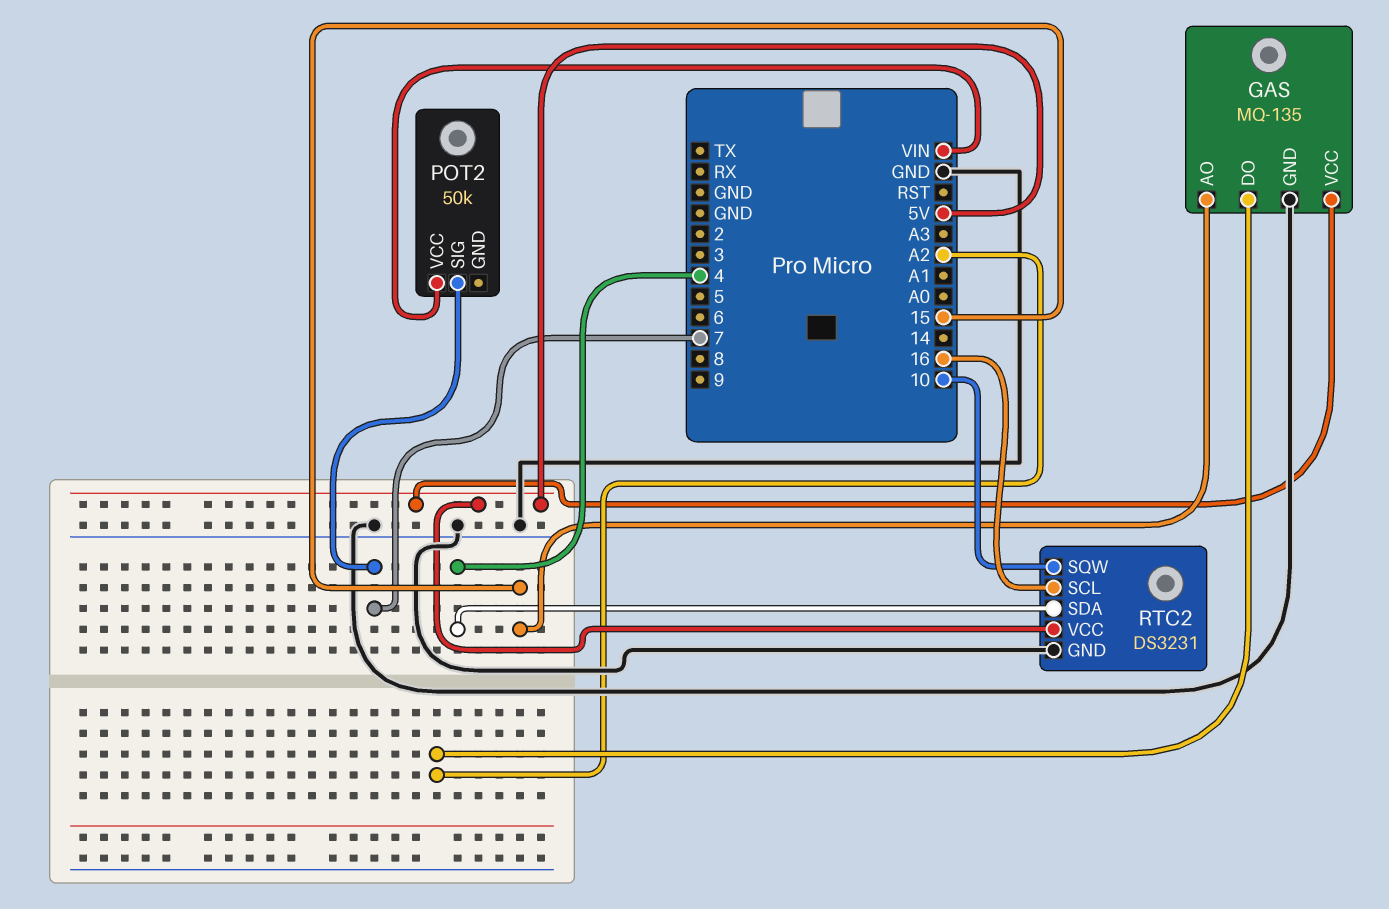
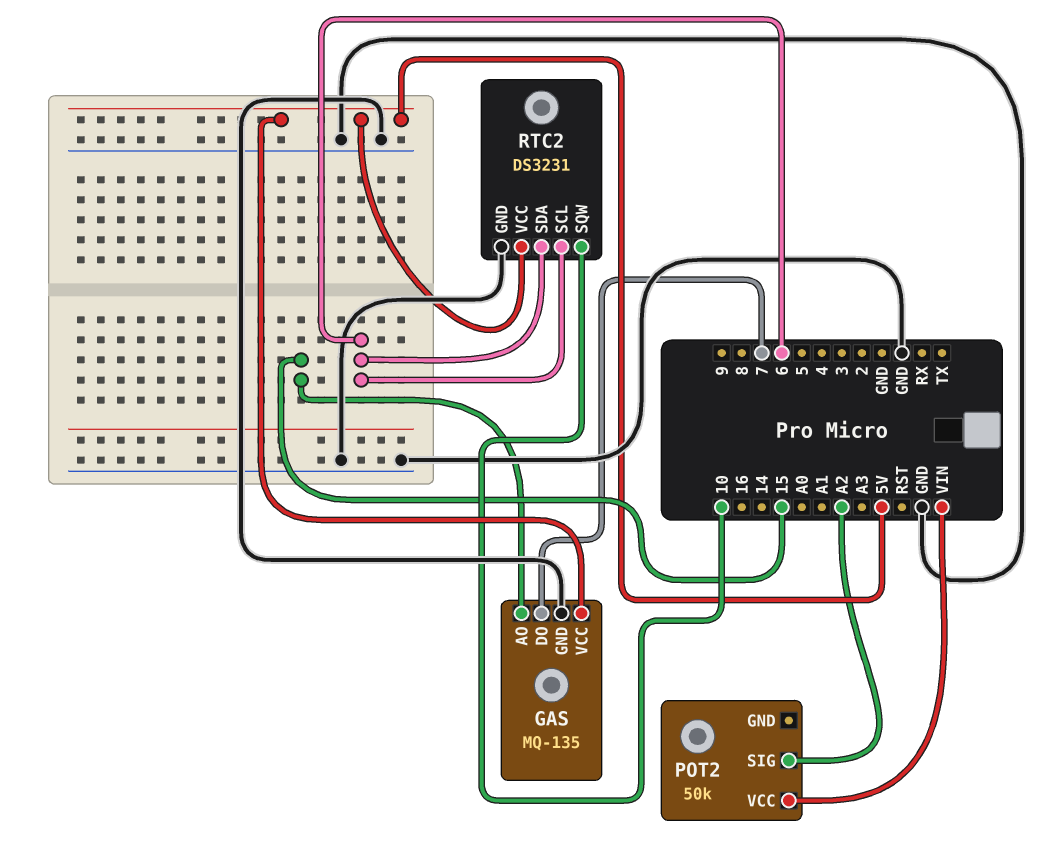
GAS pin DO: A2 -> 7
POT2 pin SIG: 7 -> A2
RTC2 pin SCL: 16 -> 6
RTC2 pin SDA: 4 -> 6

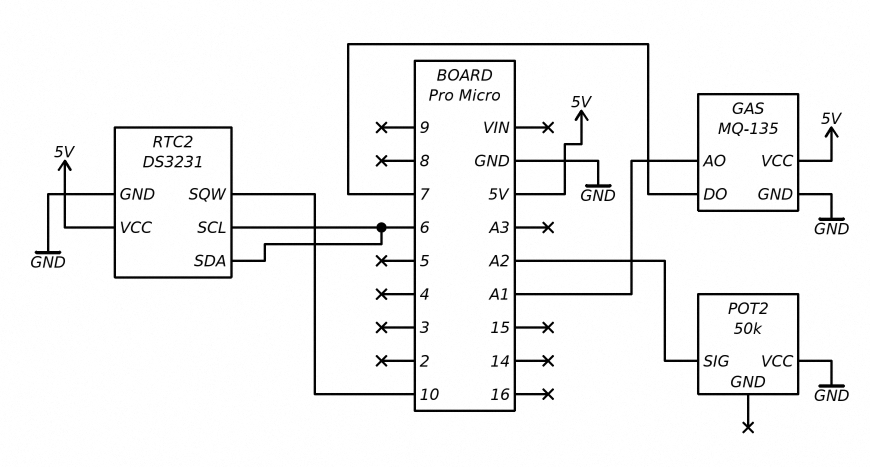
GAS pin AO: 15 -> A1
POT2 pin VCC: VIN -> GND

